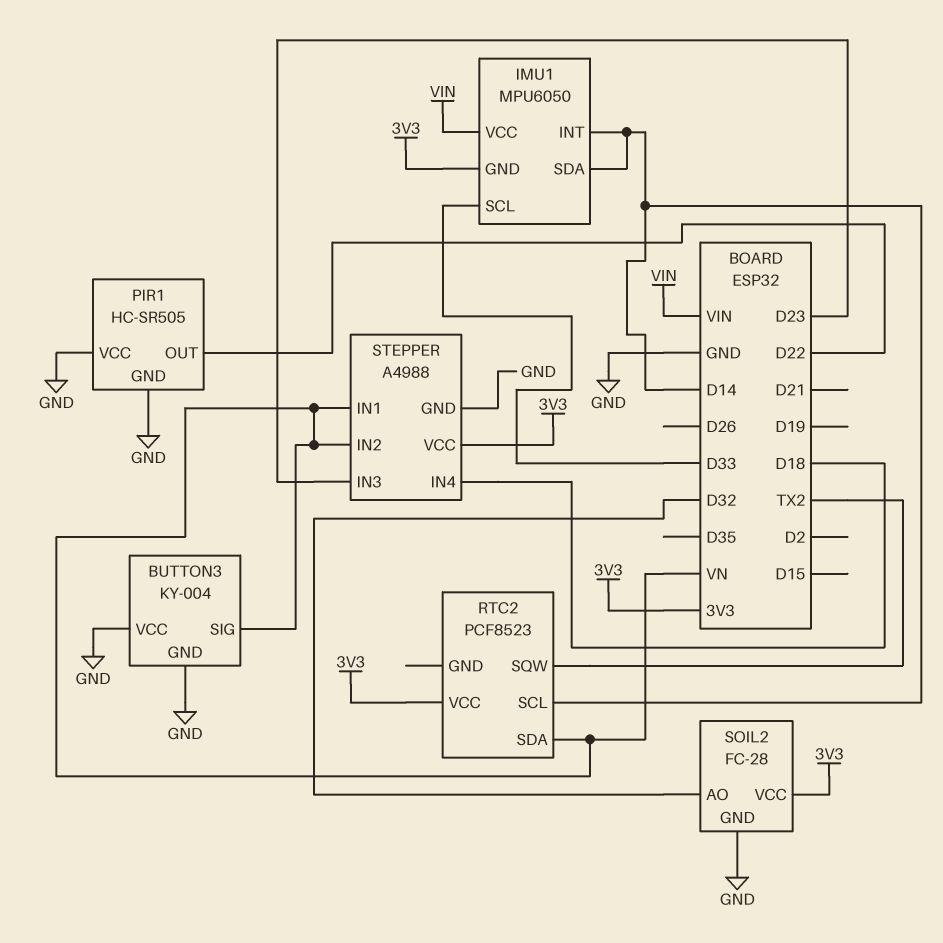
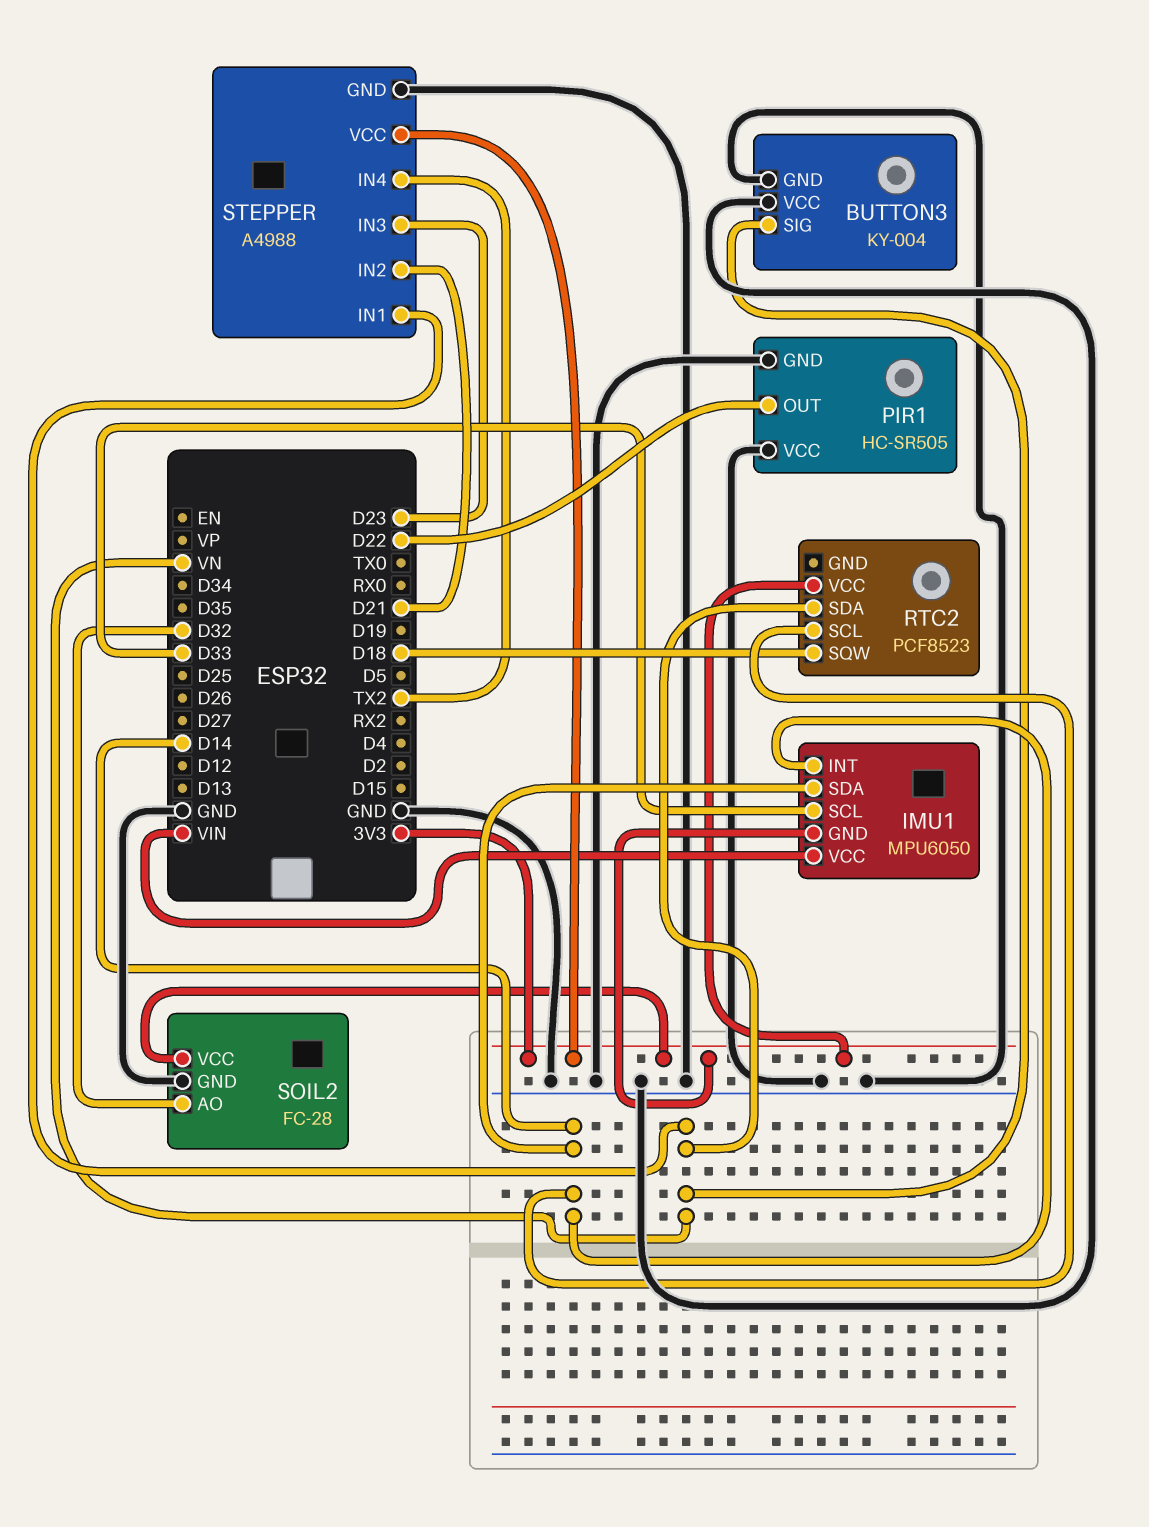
RTC2 pin SQW: TX2 -> D18
STEPPER pin IN2: VN -> D21
STEPPER pin IN4: D18 -> TX2

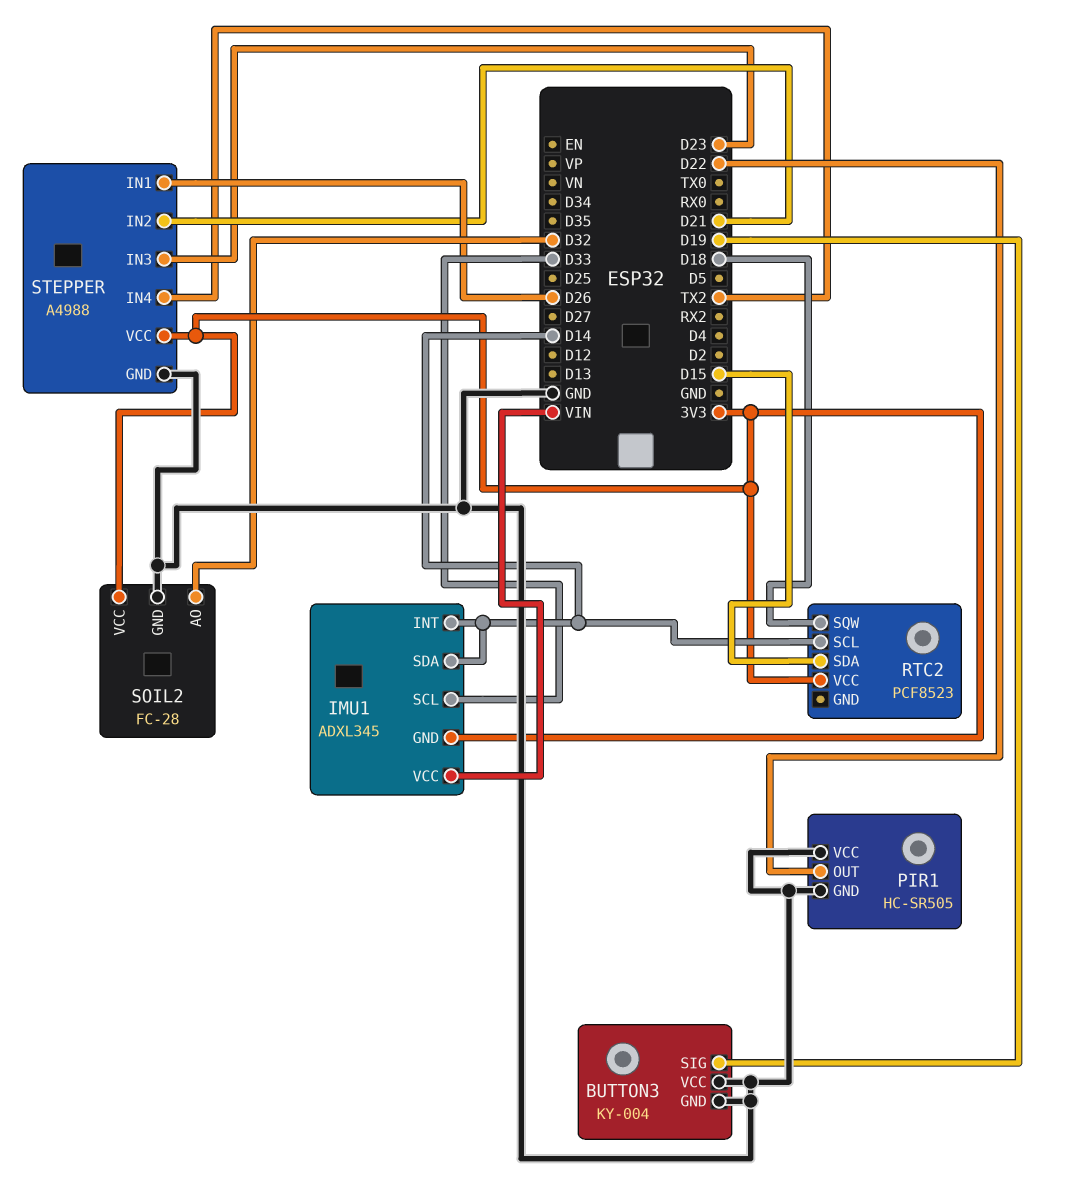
BUTTON3 pin SIG: VN -> D19
IMU1: MPU6050 -> ADXL345
RTC2 pin SDA: VN -> D15
STEPPER pin IN1: VN -> D26

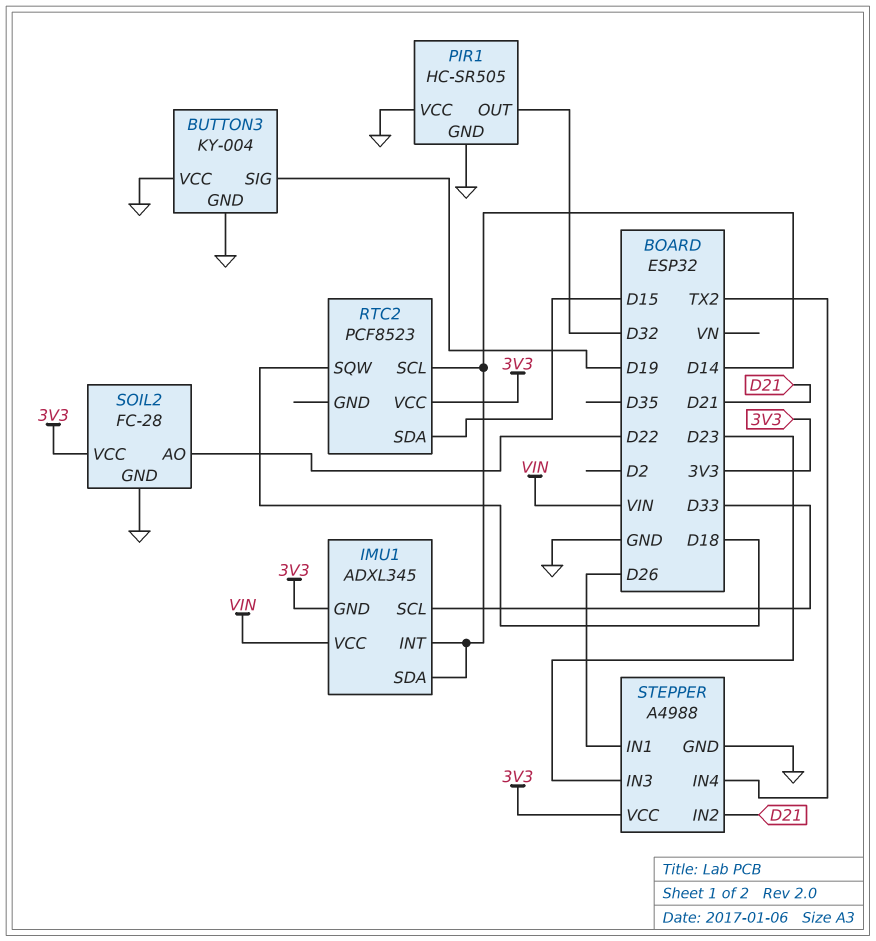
PIR1 pin OUT: D22 -> D32
SOIL2 pin AO: D32 -> D22

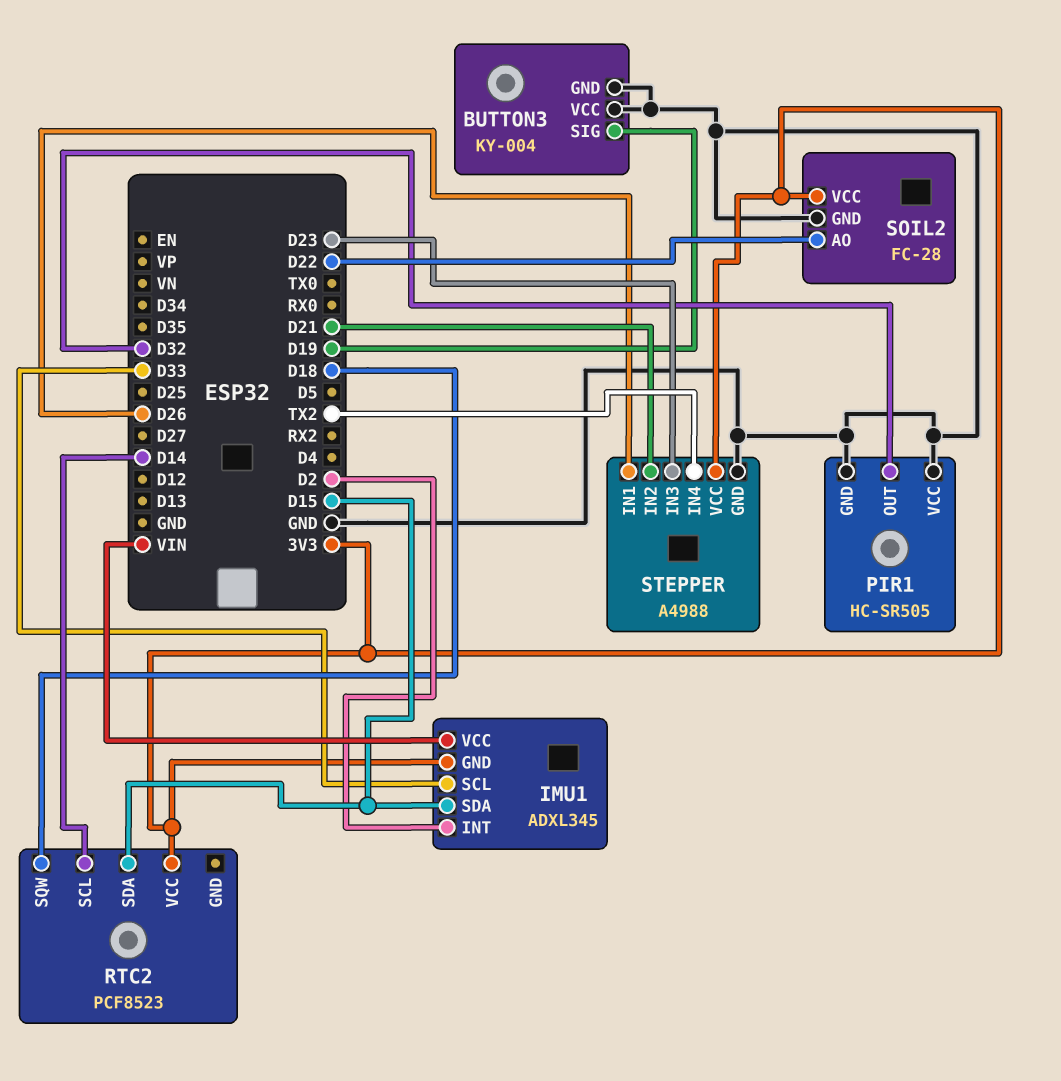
IMU1 pin INT: D14 -> D2
IMU1 pin SDA: D14 -> D15

